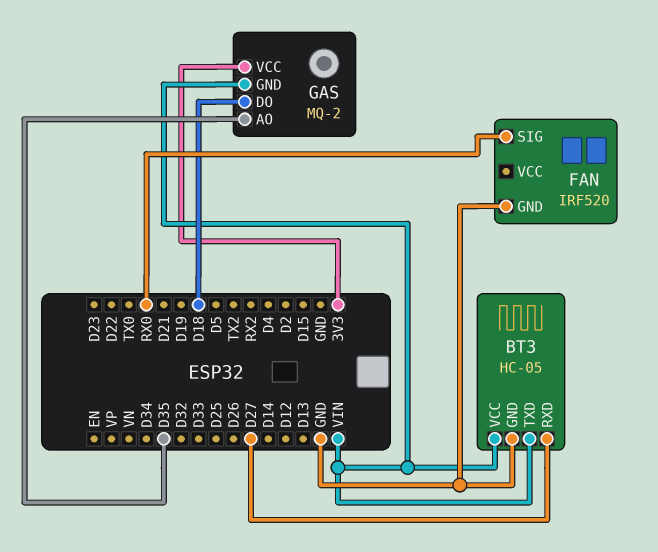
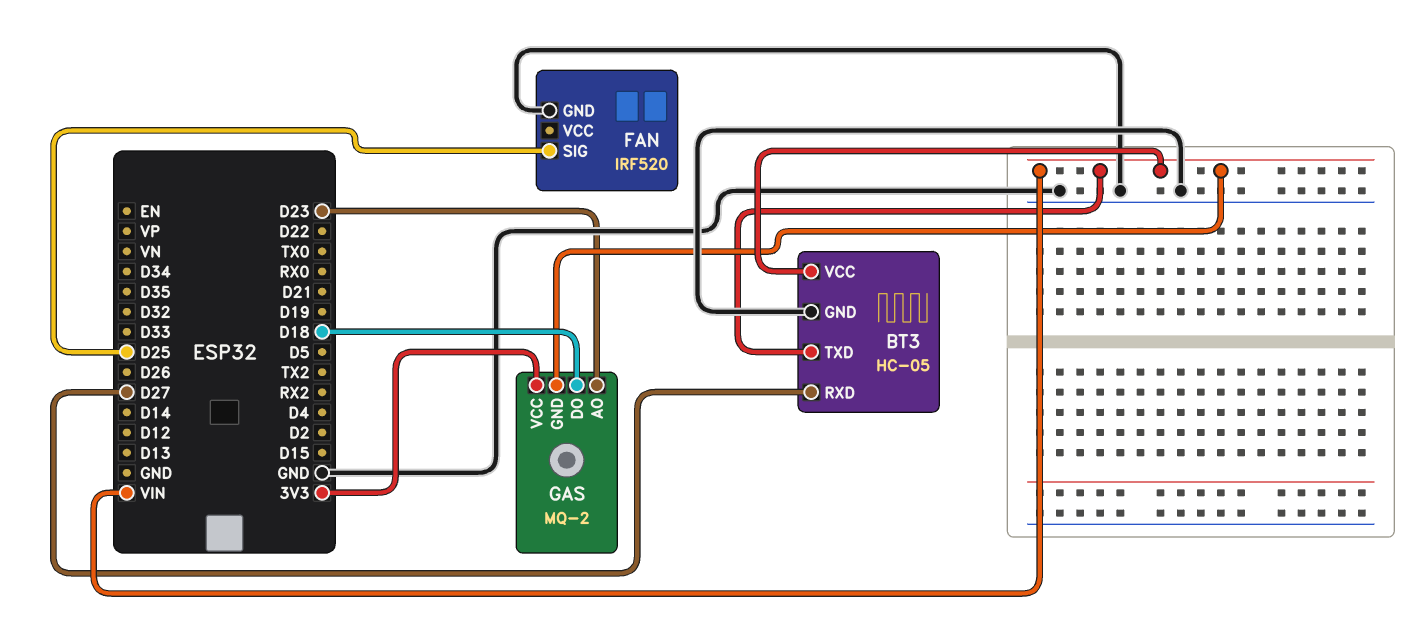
FAN pin SIG: RX0 -> D25
GAS pin AO: D35 -> D23

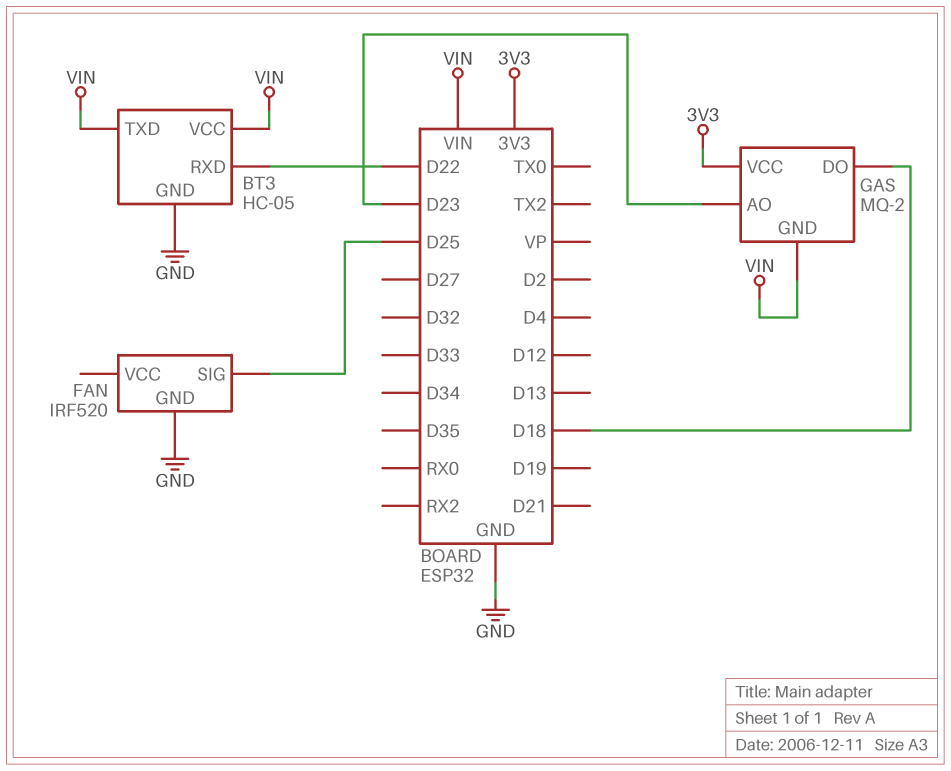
BT3 pin RXD: D27 -> D22

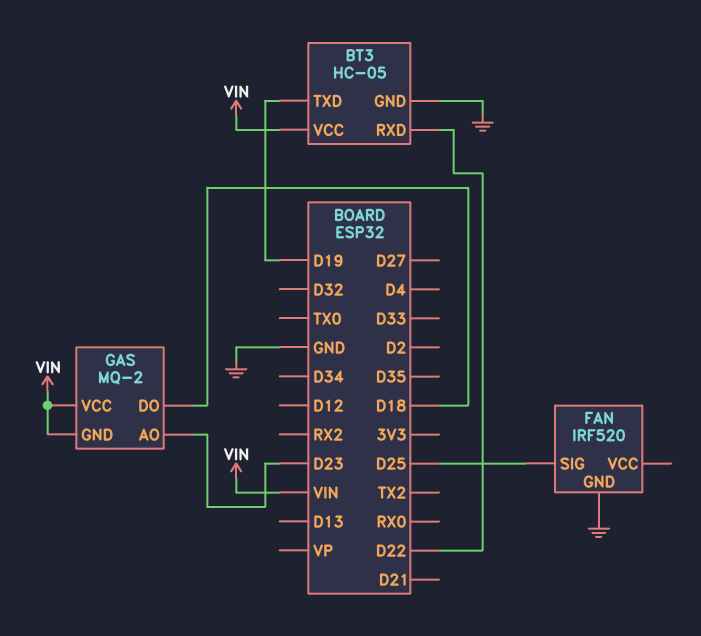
BT3 pin TXD: VIN -> D19
GAS pin VCC: 3V3 -> VIN

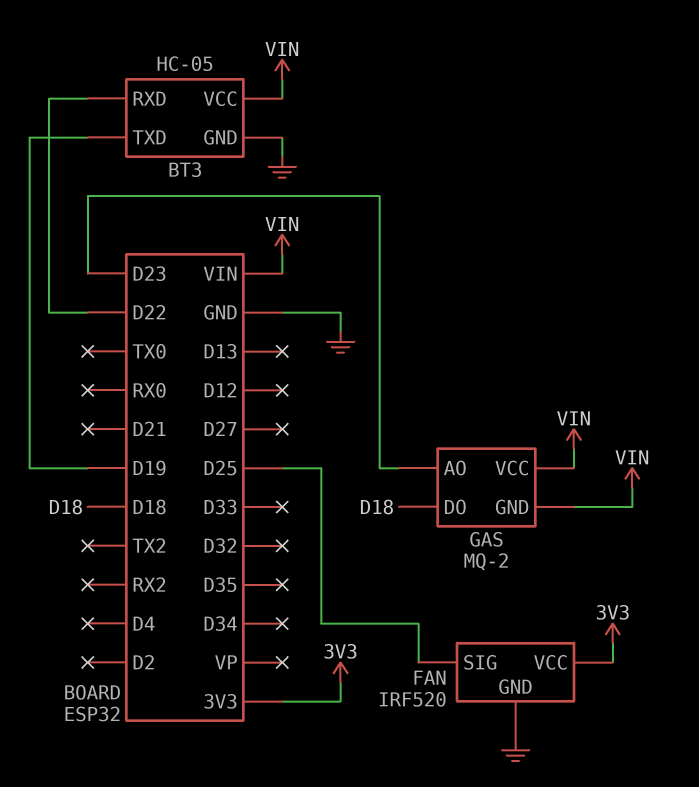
FAN pin VCC: none -> 3V3

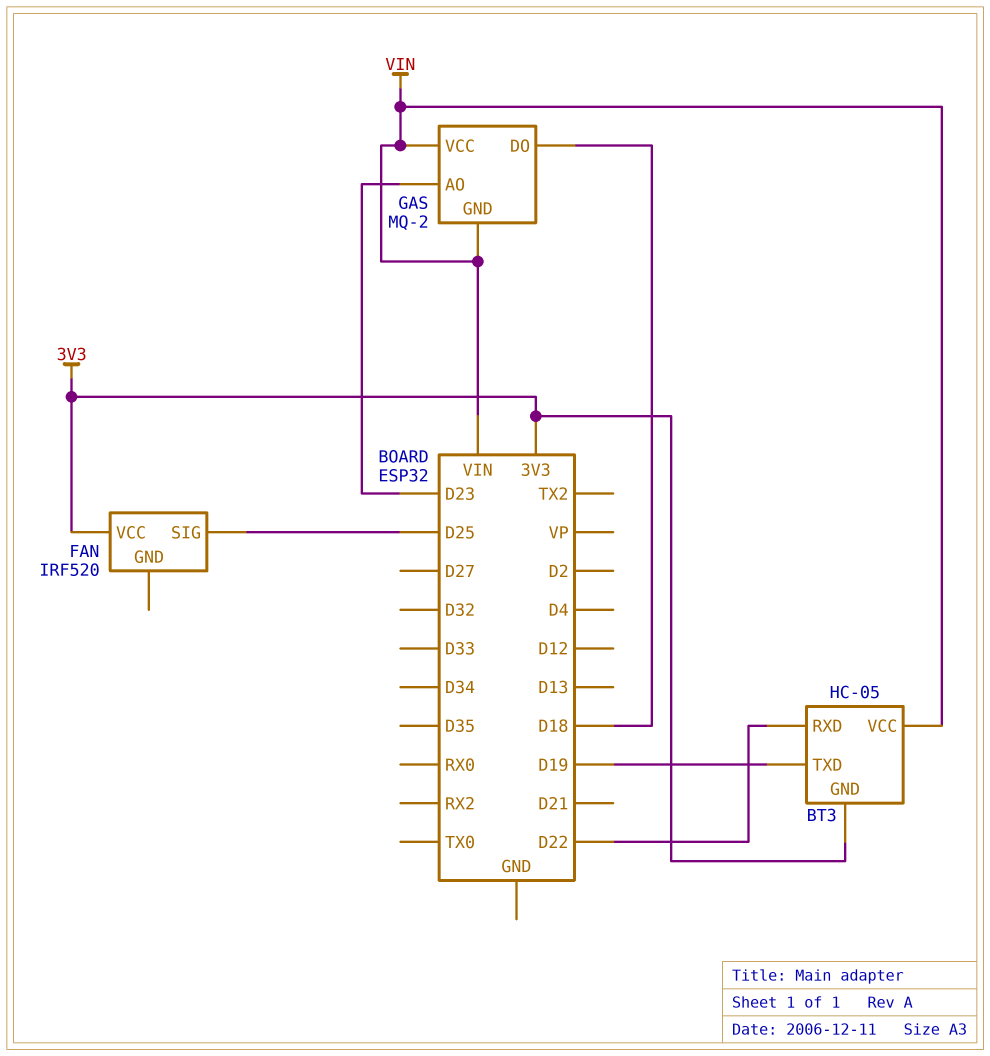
BT3 pin GND: GND -> 3V3
FAN pin GND: GND -> none

